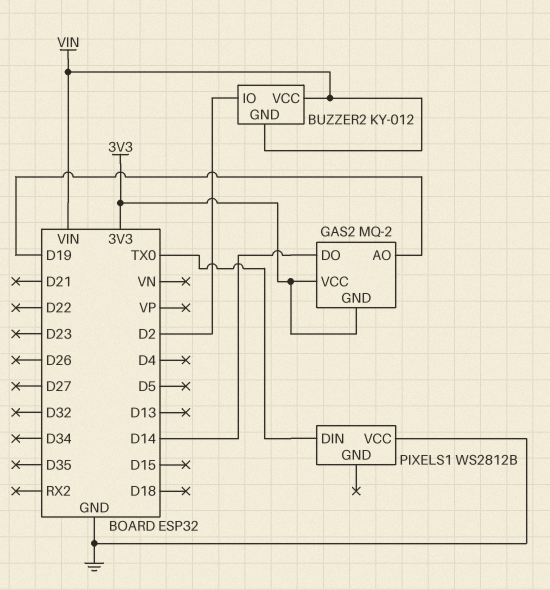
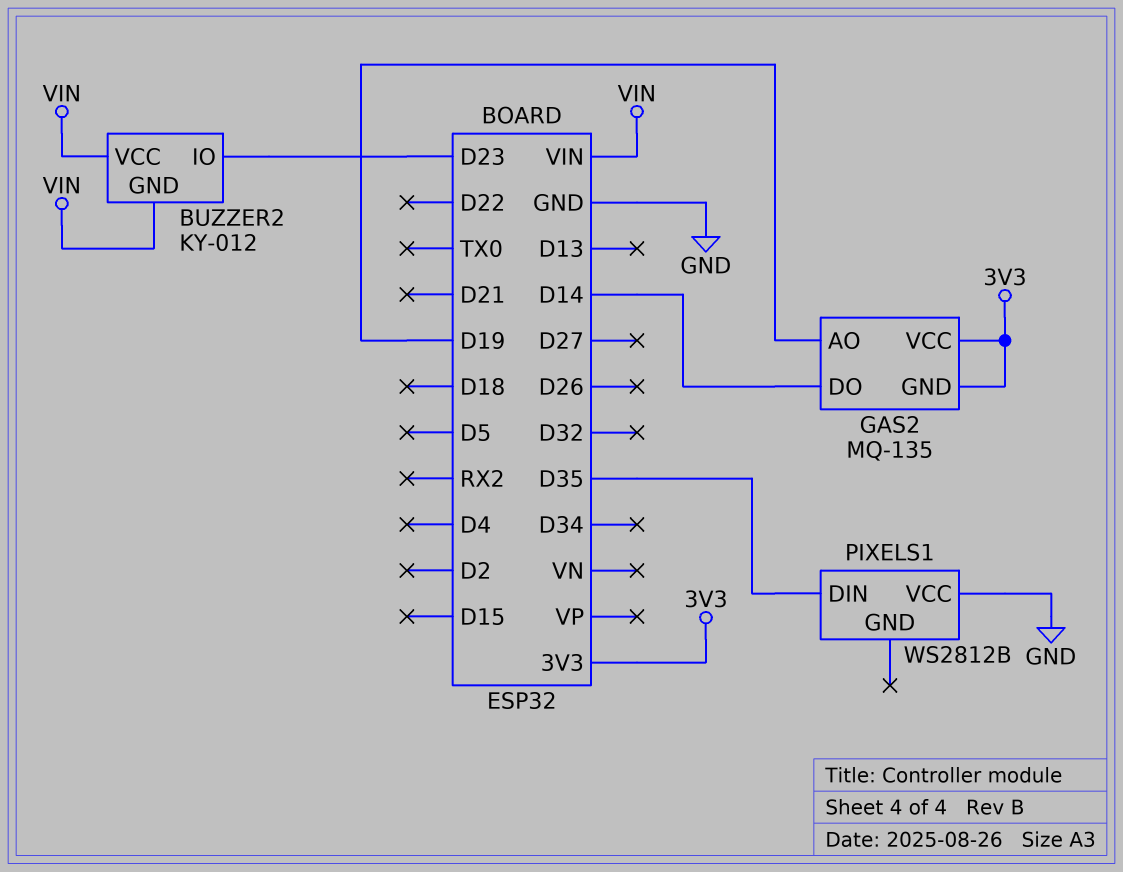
BUZZER2 pin IO: D2 -> D23
GAS2: MQ-2 -> MQ-135
PIXELS1 pin DIN: TX0 -> D35

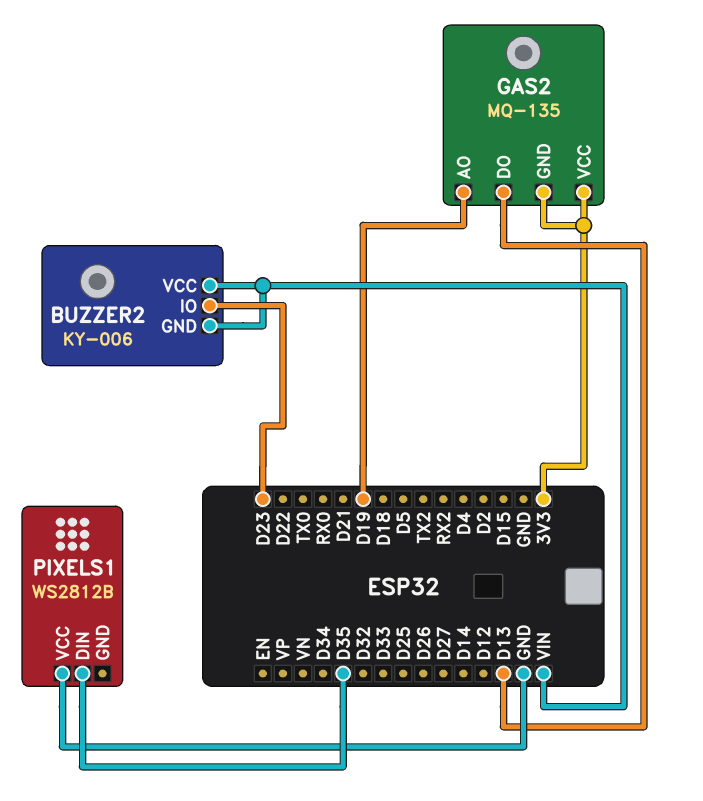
BUZZER2: KY-012 -> KY-006
GAS2 pin DO: D14 -> D13

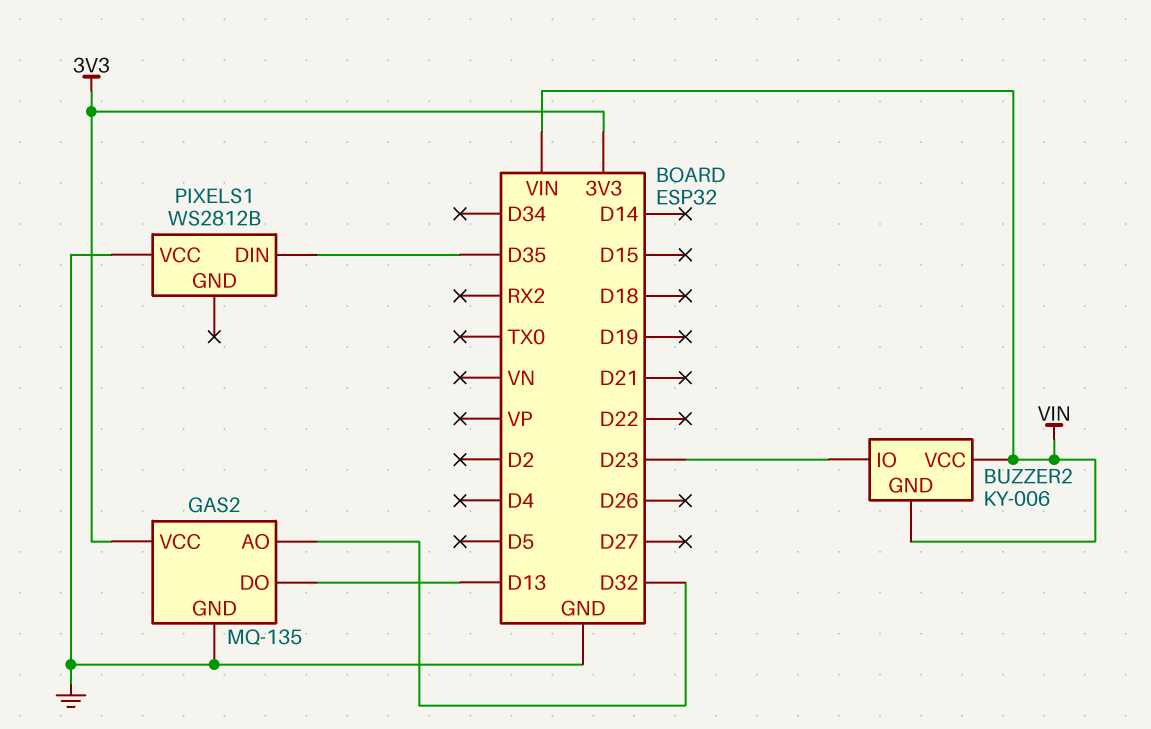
GAS2 pin AO: D19 -> D32
GAS2 pin GND: 3V3 -> GND

